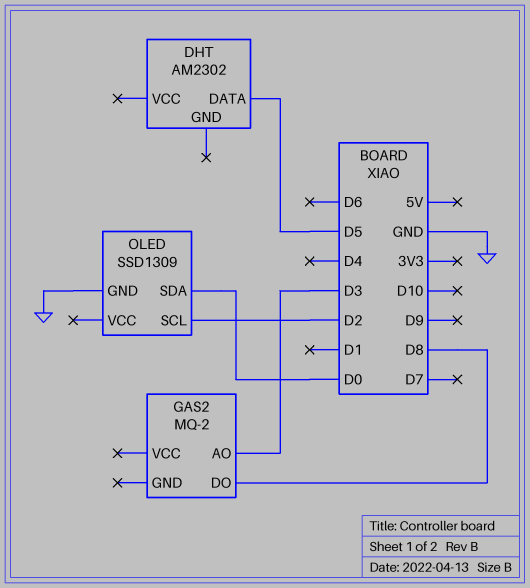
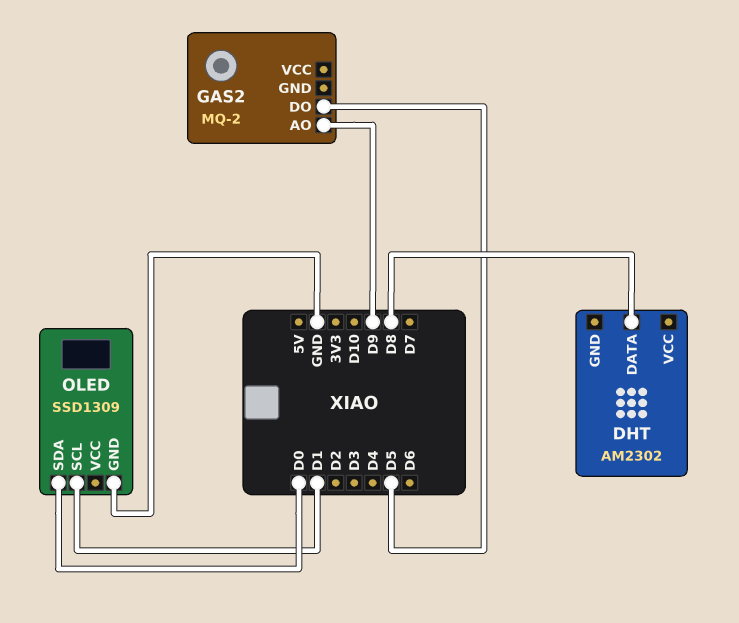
DHT pin DATA: D5 -> D8
GAS2 pin AO: D3 -> D9
GAS2 pin DO: D8 -> D5
OLED pin SCL: D2 -> D1

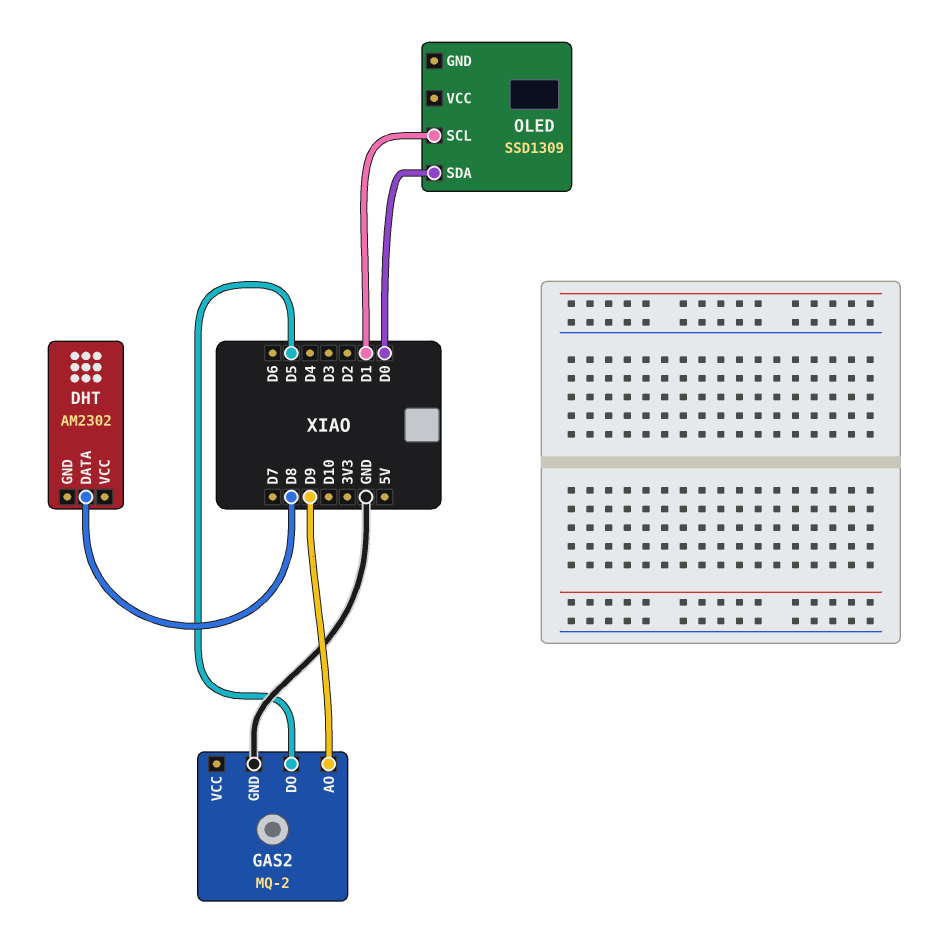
GAS2 pin GND: none -> GND
OLED pin GND: GND -> none

